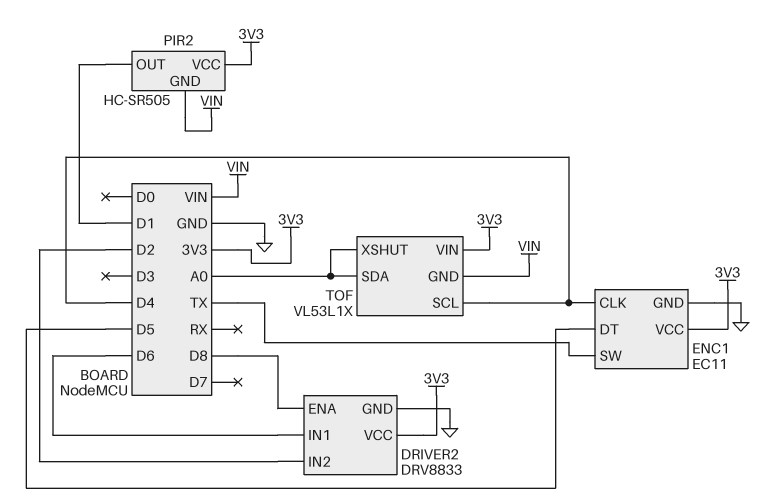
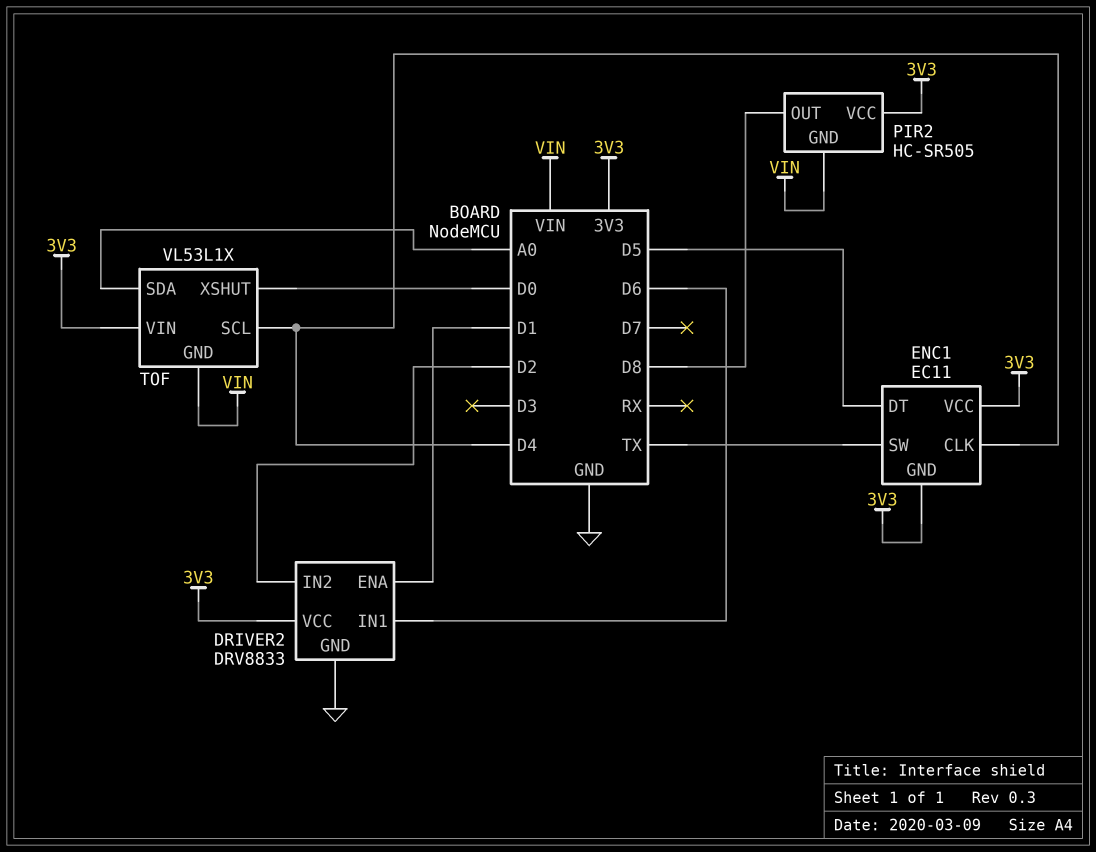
DRIVER2 pin ENA: D8 -> D1
ENC1 pin GND: GND -> 3V3
PIR2 pin OUT: D1 -> D8
TOF pin XSHUT: A0 -> D0

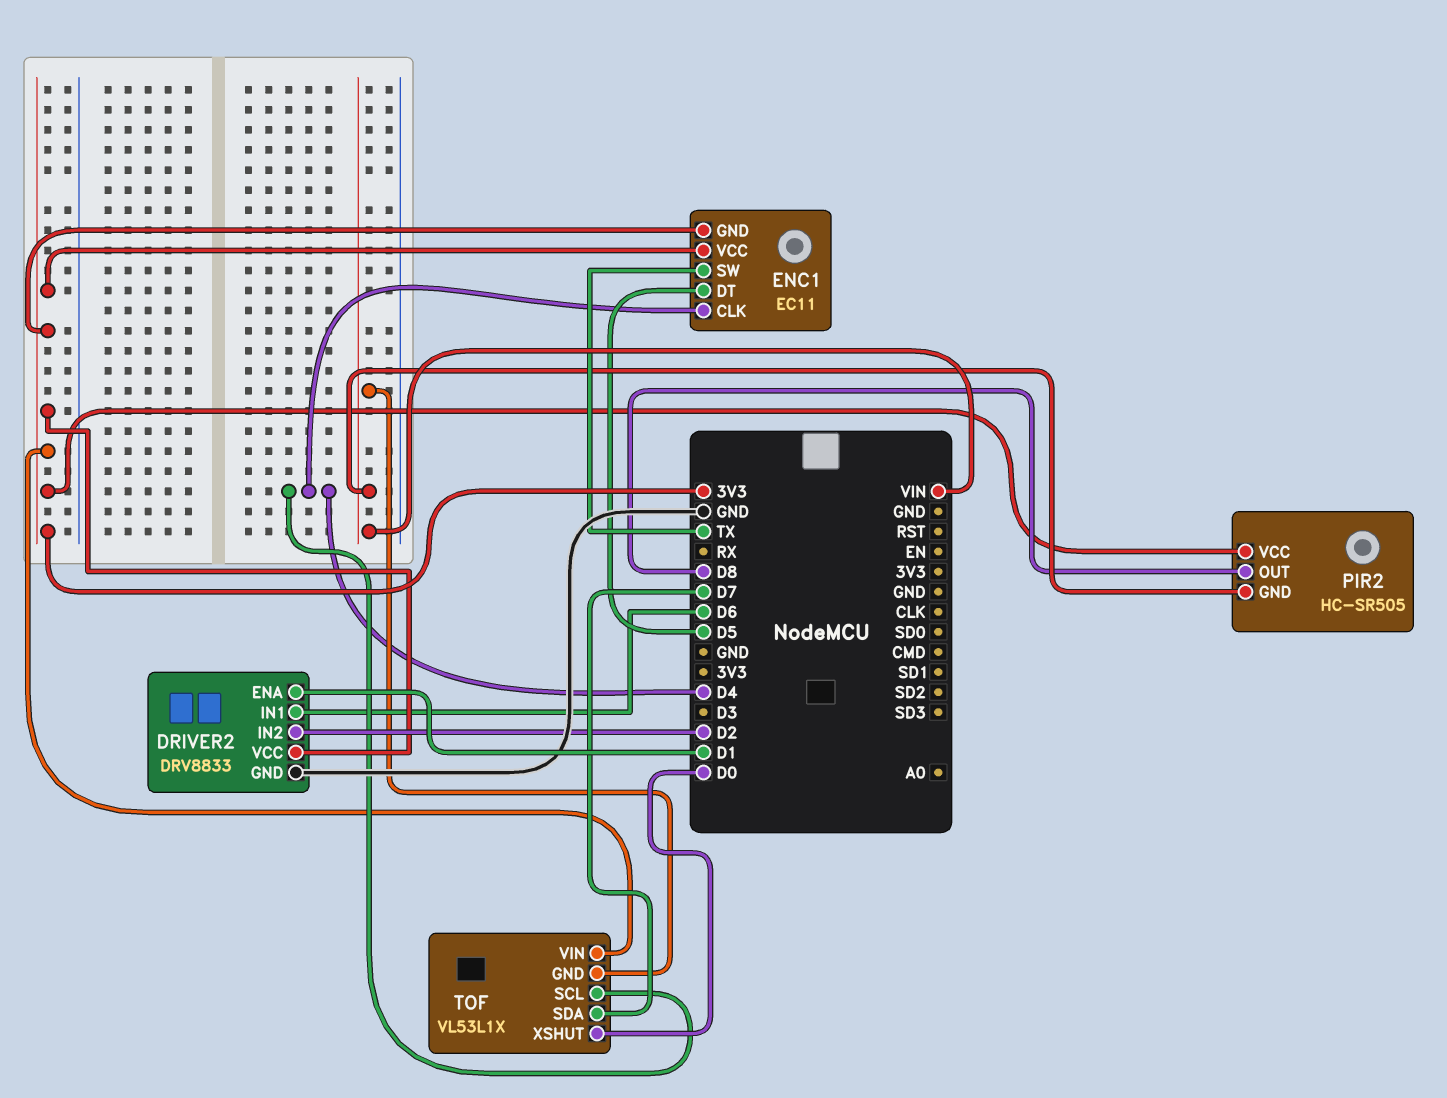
TOF pin SDA: A0 -> D7

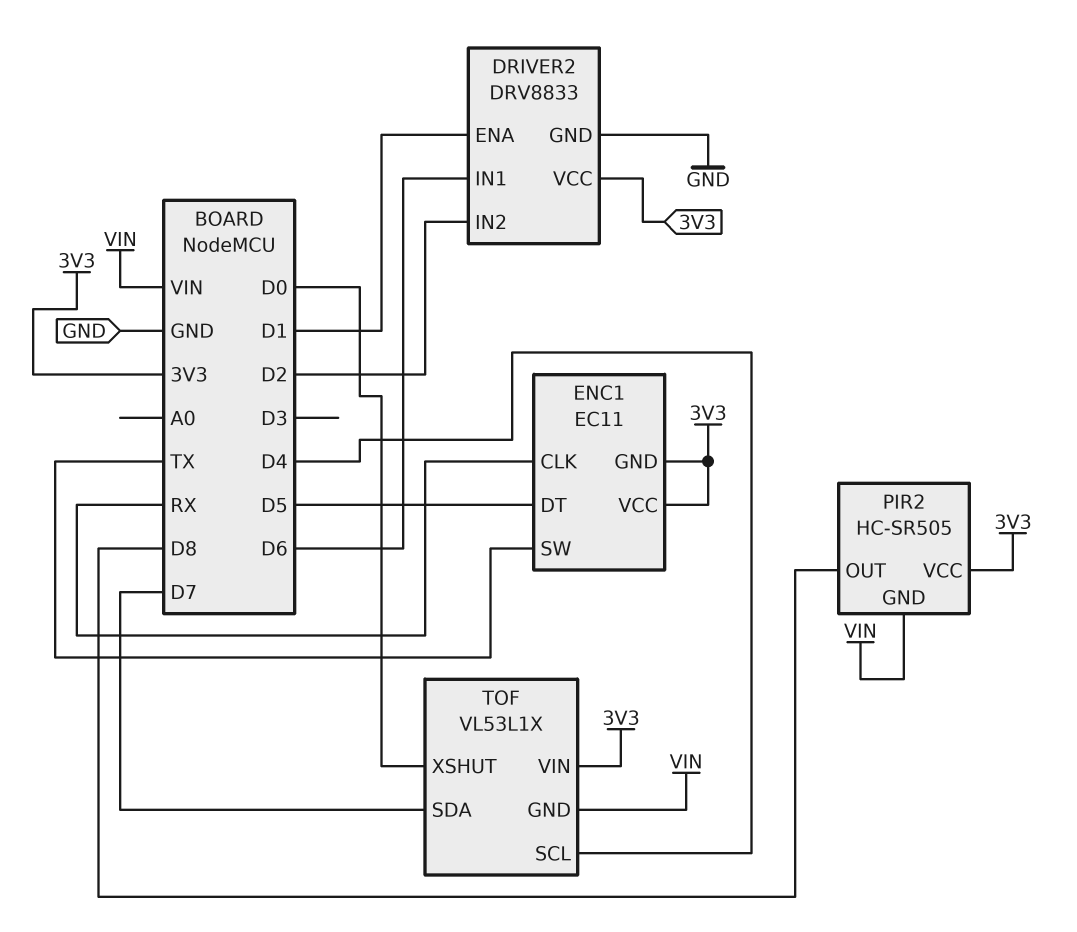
ENC1 pin CLK: D4 -> RX

